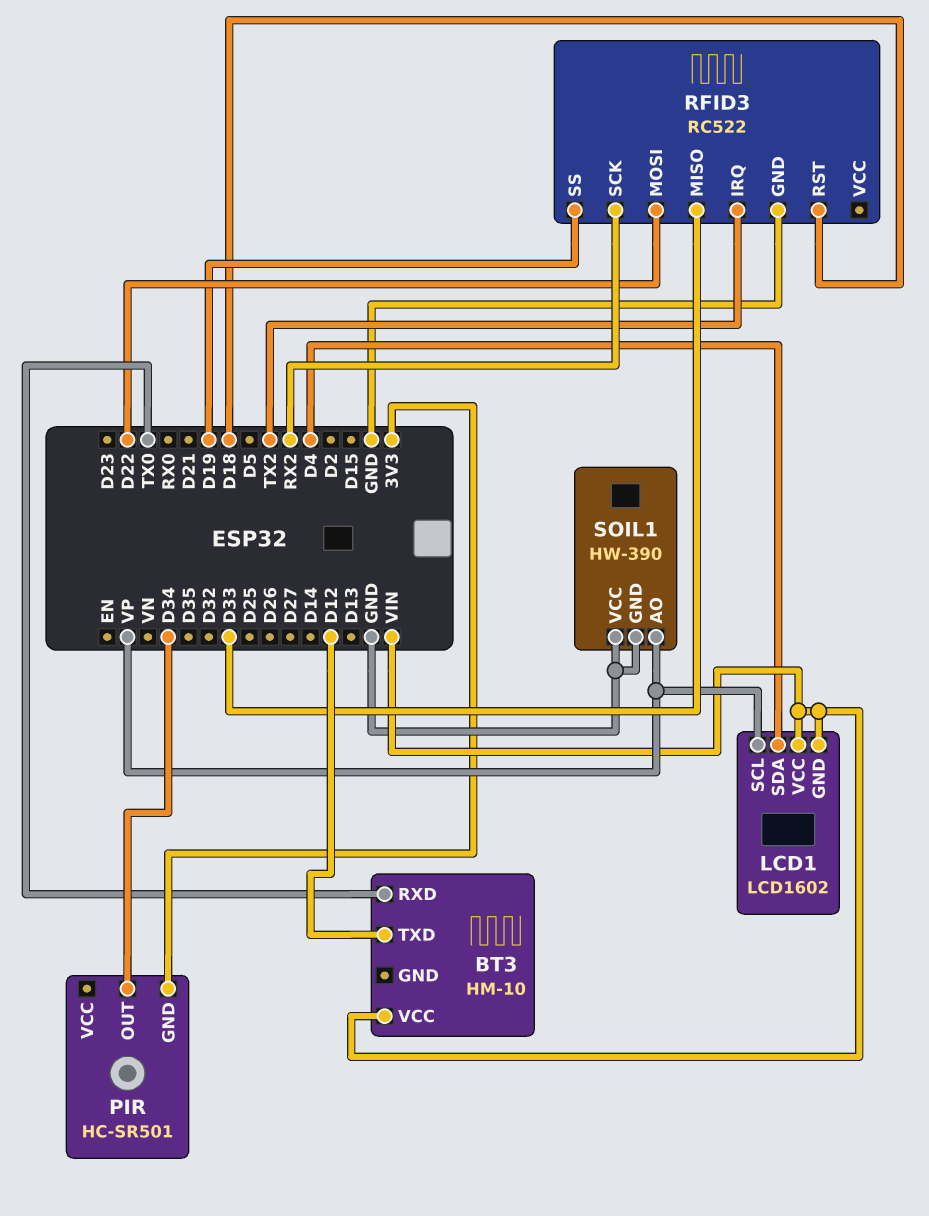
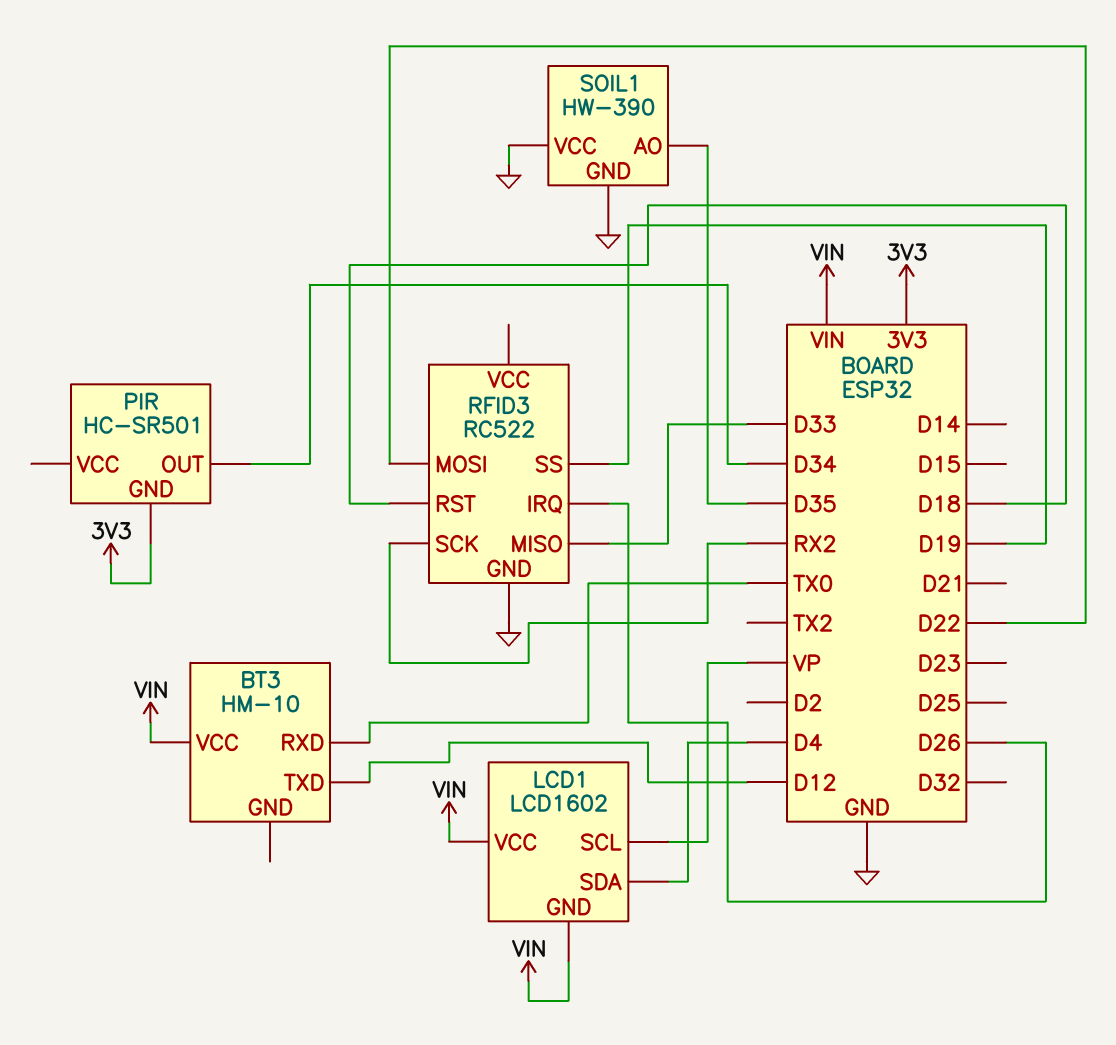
RFID3 pin IRQ: TX2 -> D26
SOIL1 pin AO: VP -> D35

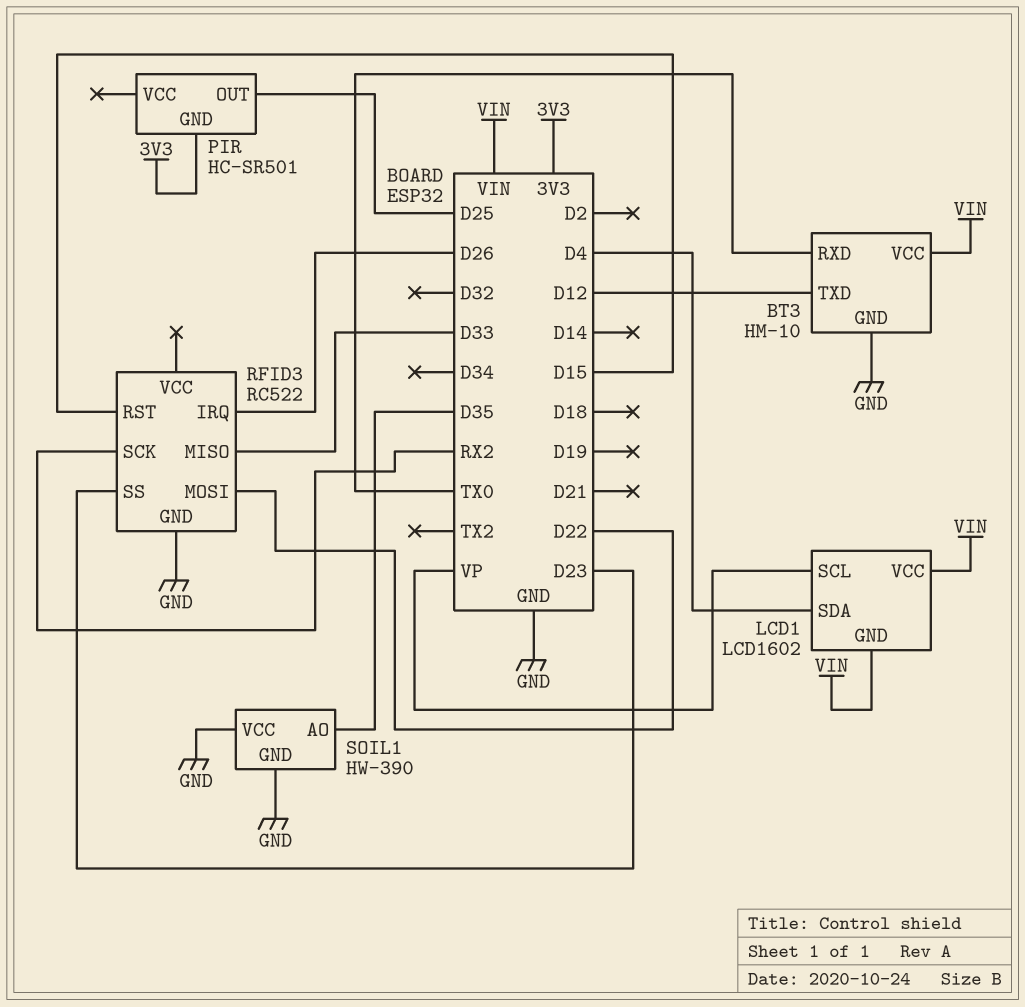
BT3 pin GND: none -> GND
PIR pin OUT: D34 -> D25
RFID3 pin RST: D18 -> D15
RFID3 pin SS: D19 -> D23

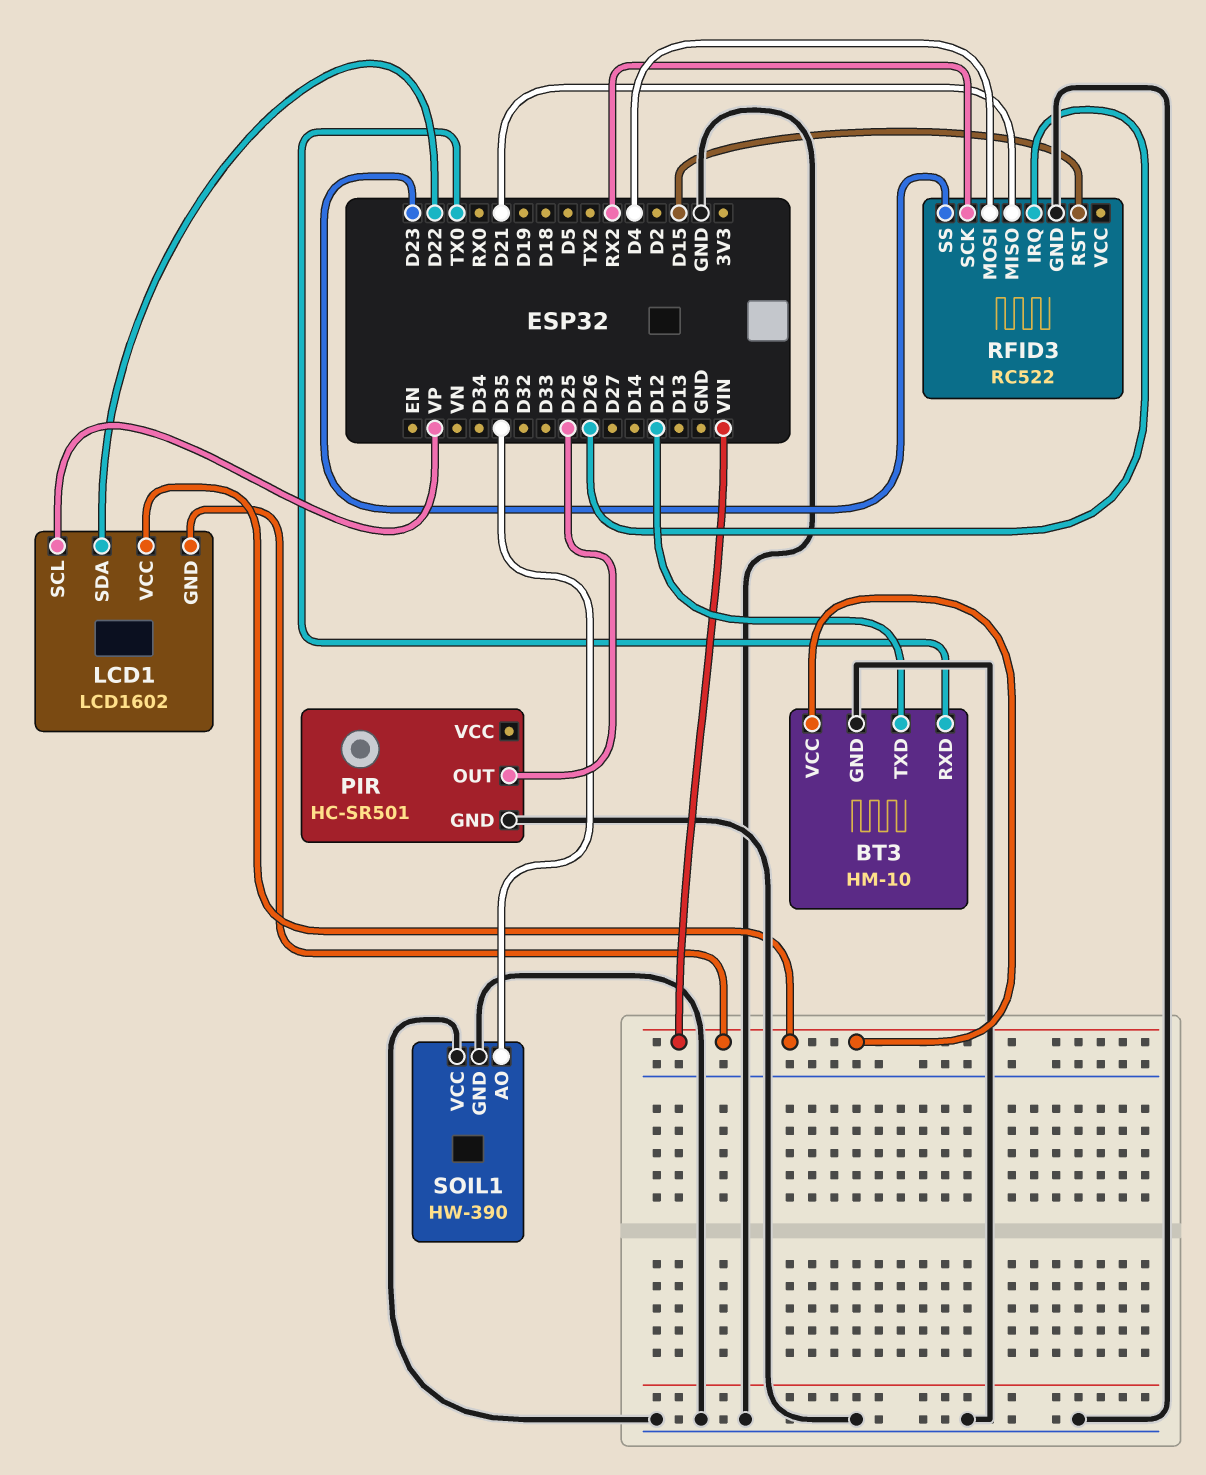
LCD1 pin SDA: D4 -> D22
PIR pin GND: 3V3 -> GND
RFID3 pin MISO: D33 -> D21
RFID3 pin MOSI: D22 -> D4

